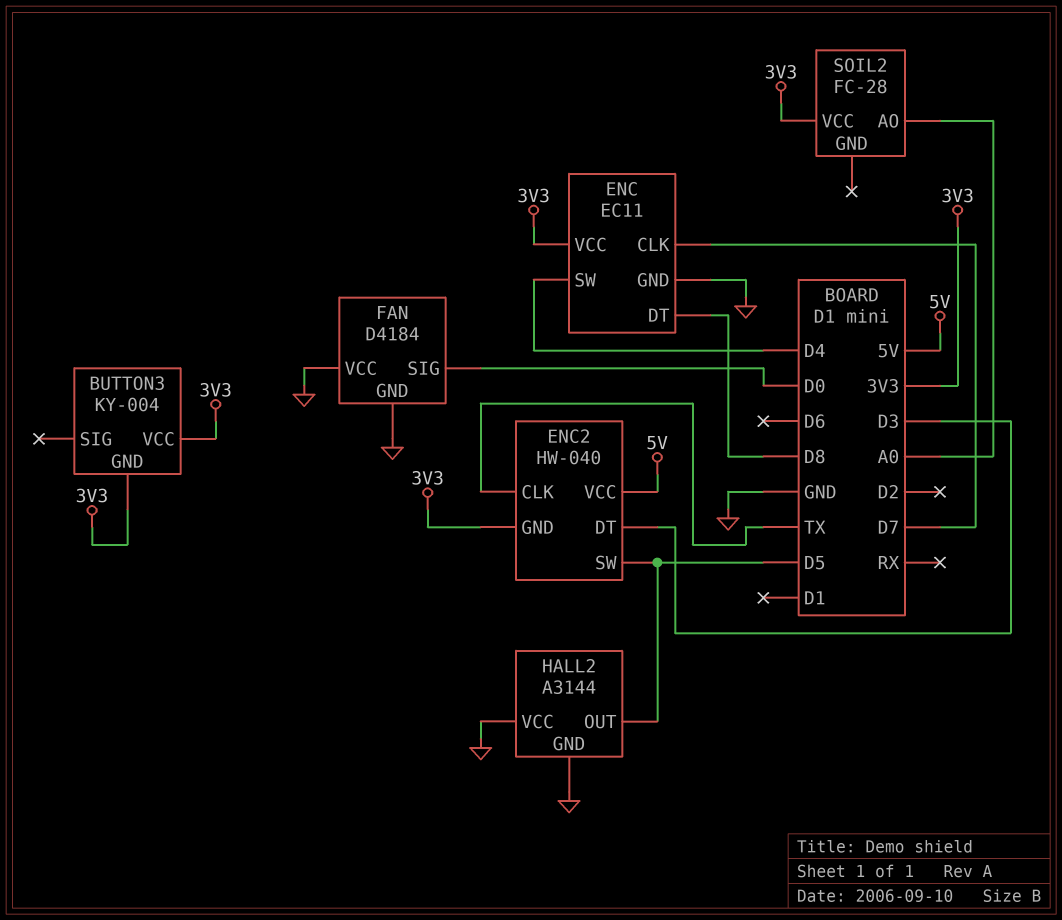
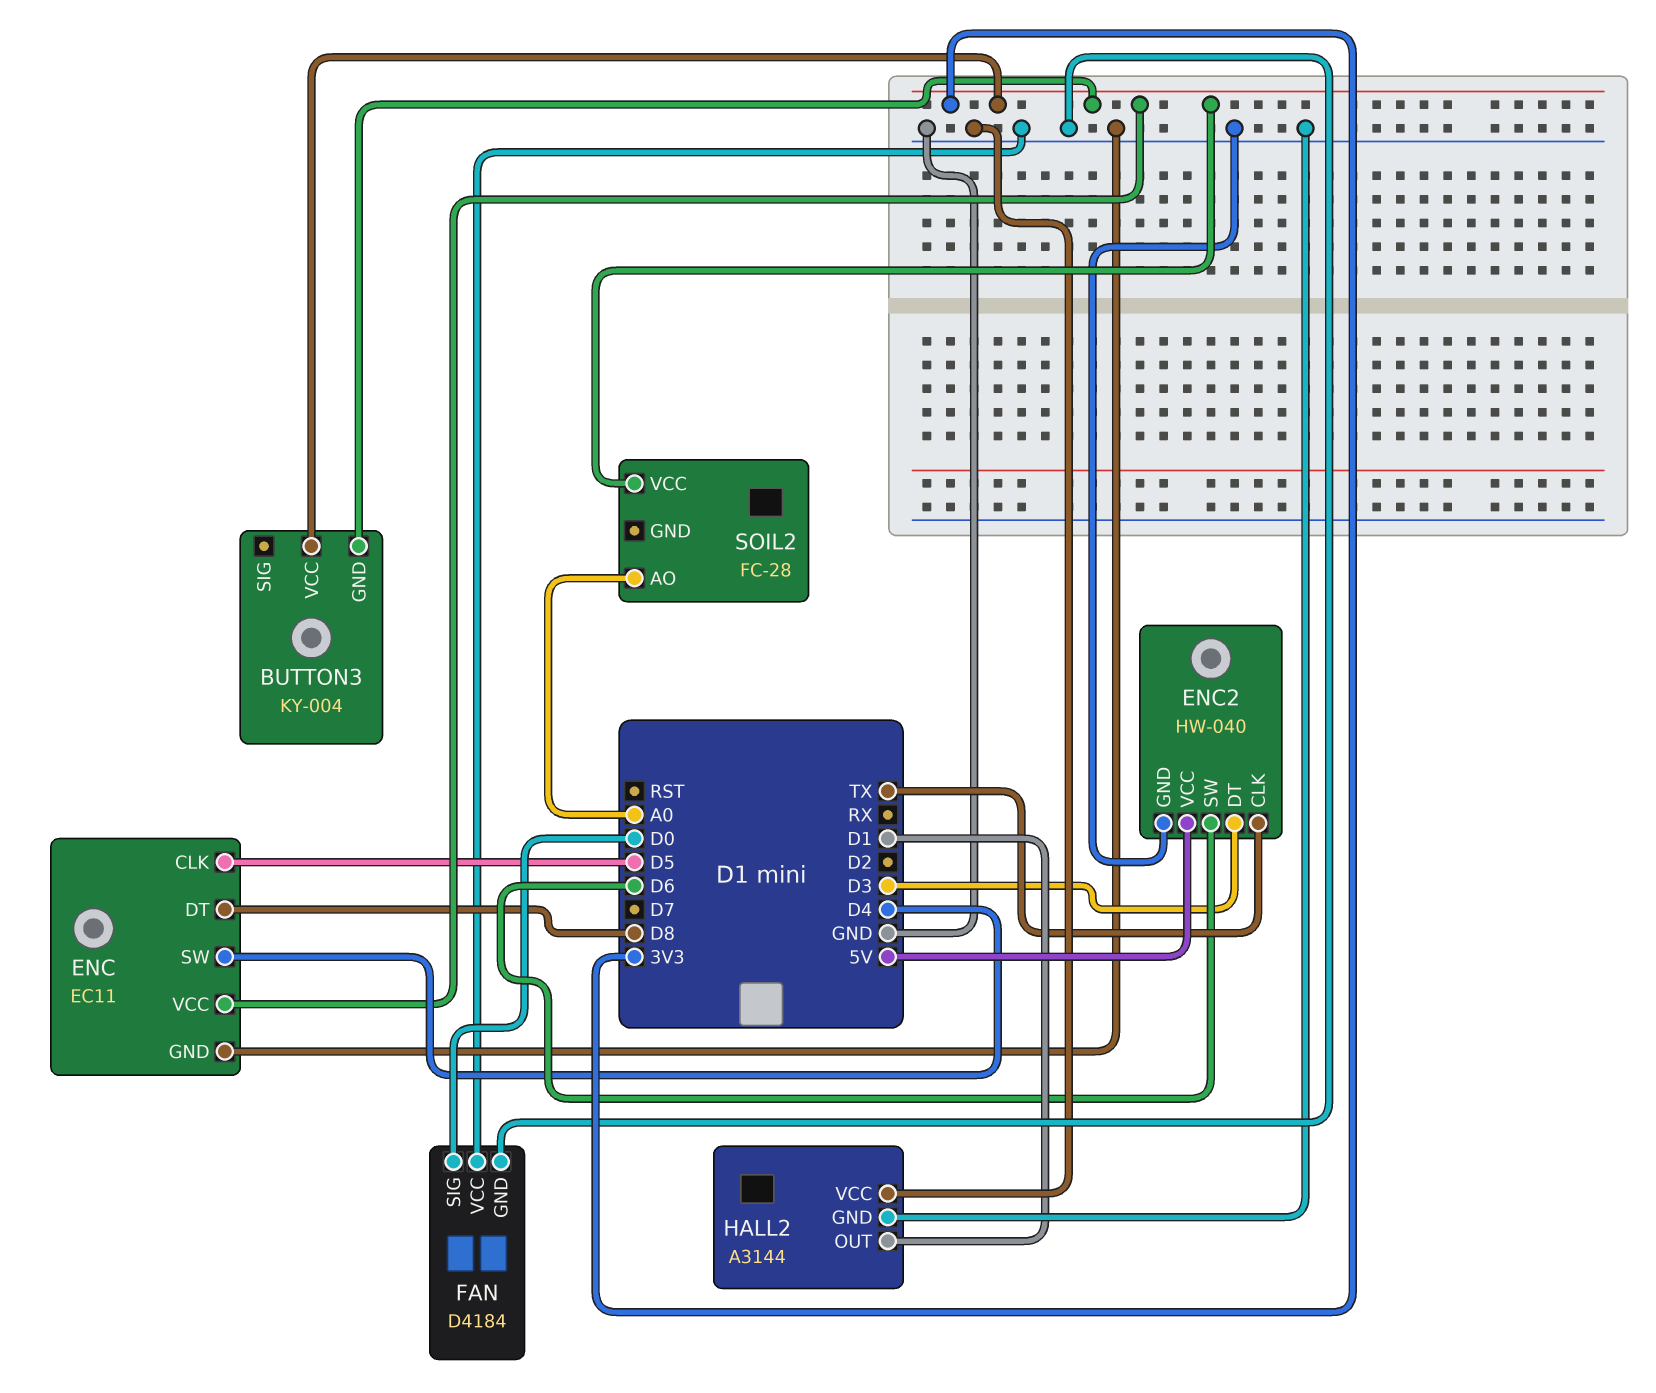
ENC pin CLK: D7 -> D5
ENC2 pin GND: 3V3 -> GND
ENC2 pin SW: D5 -> D6
HALL2 pin OUT: D5 -> D1

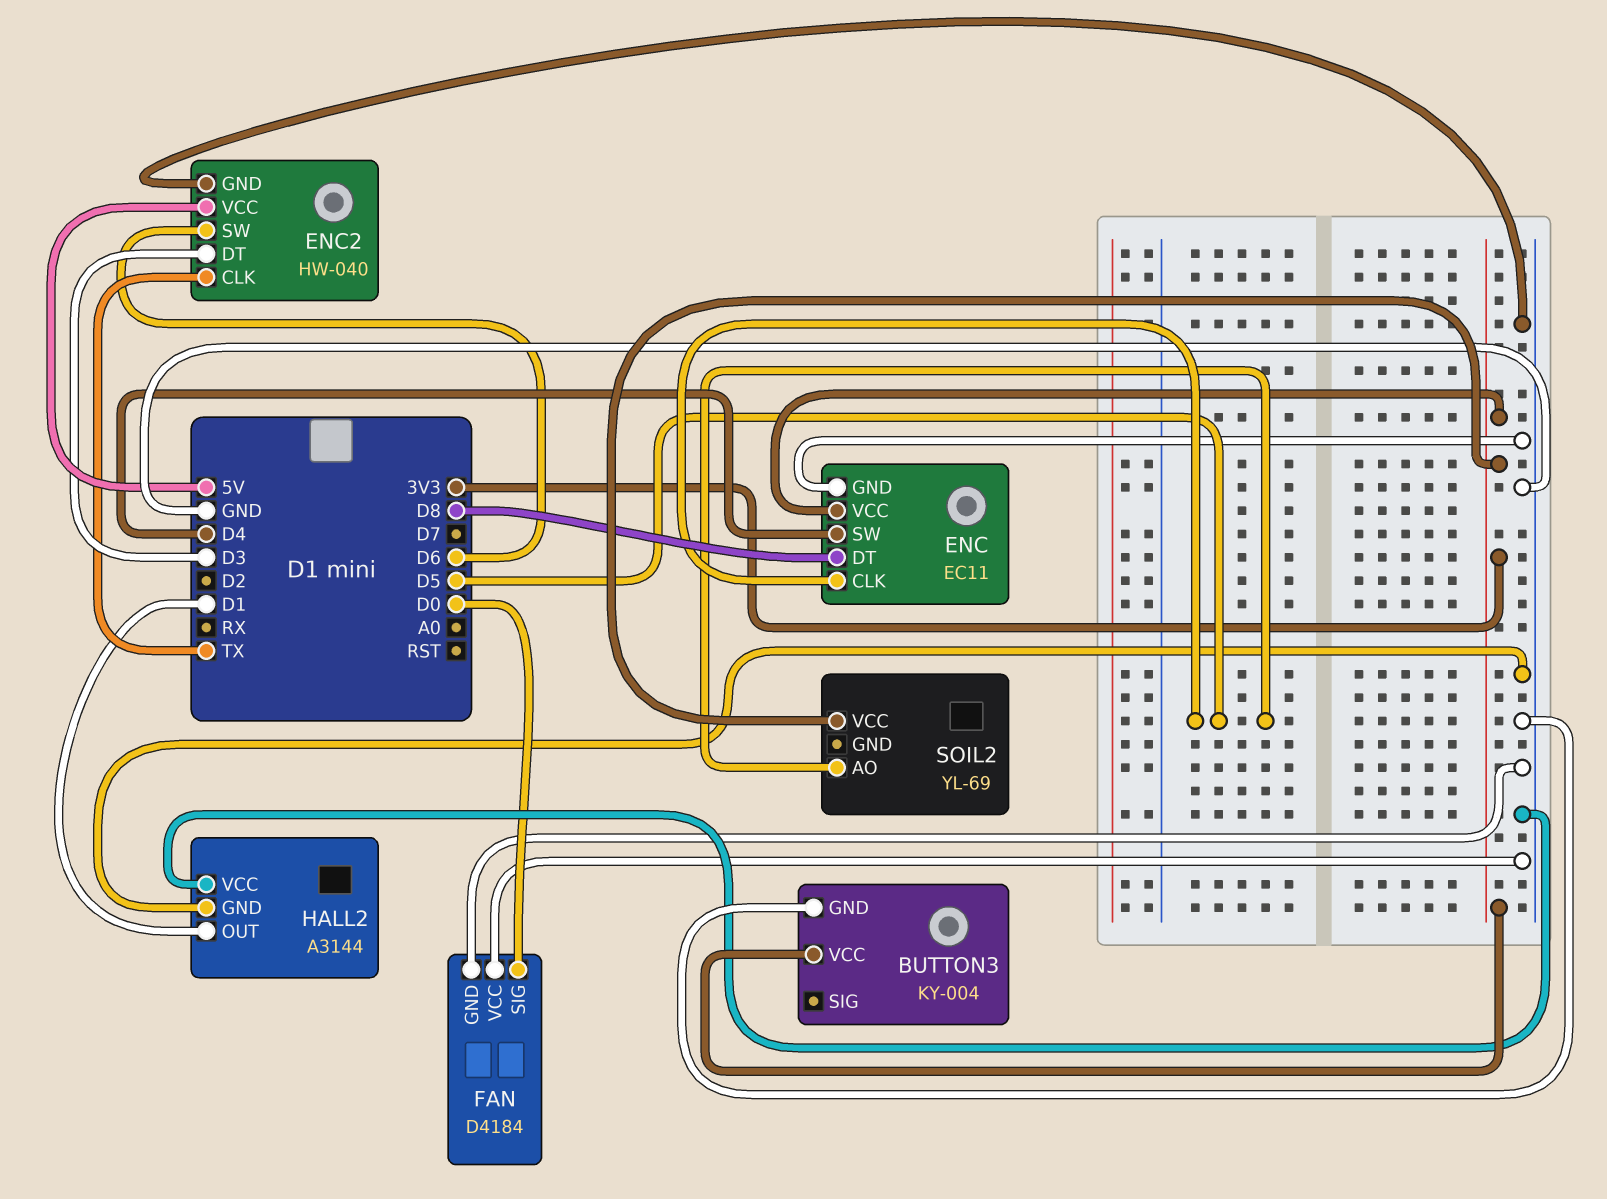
BUTTON3 pin GND: 3V3 -> GND
SOIL2: FC-28 -> YL-69
SOIL2 pin AO: A0 -> D5

